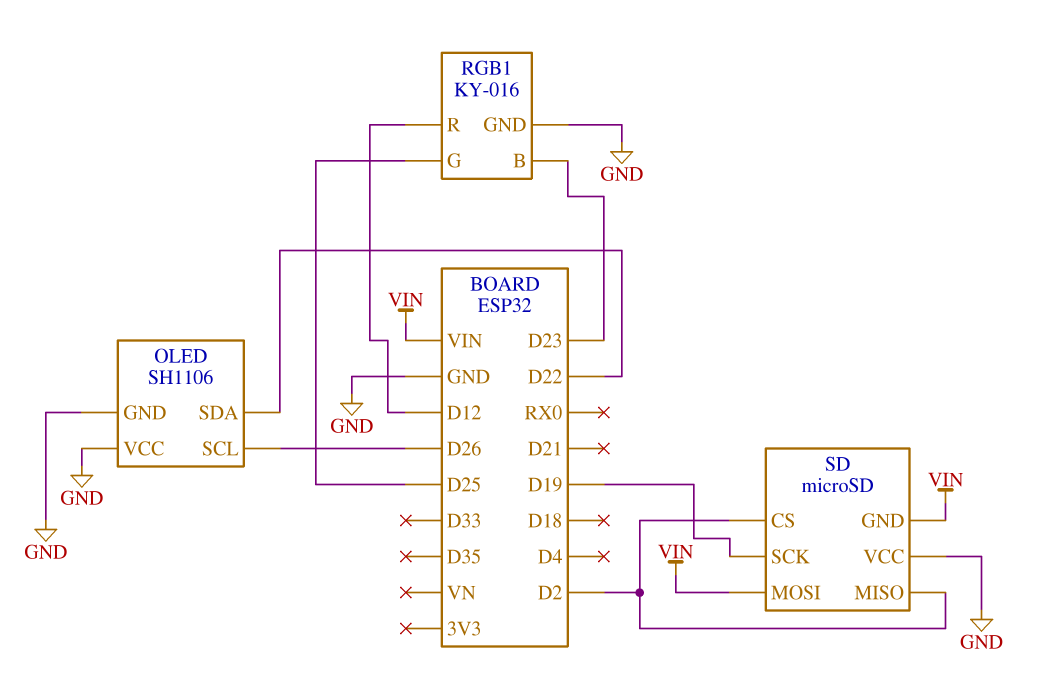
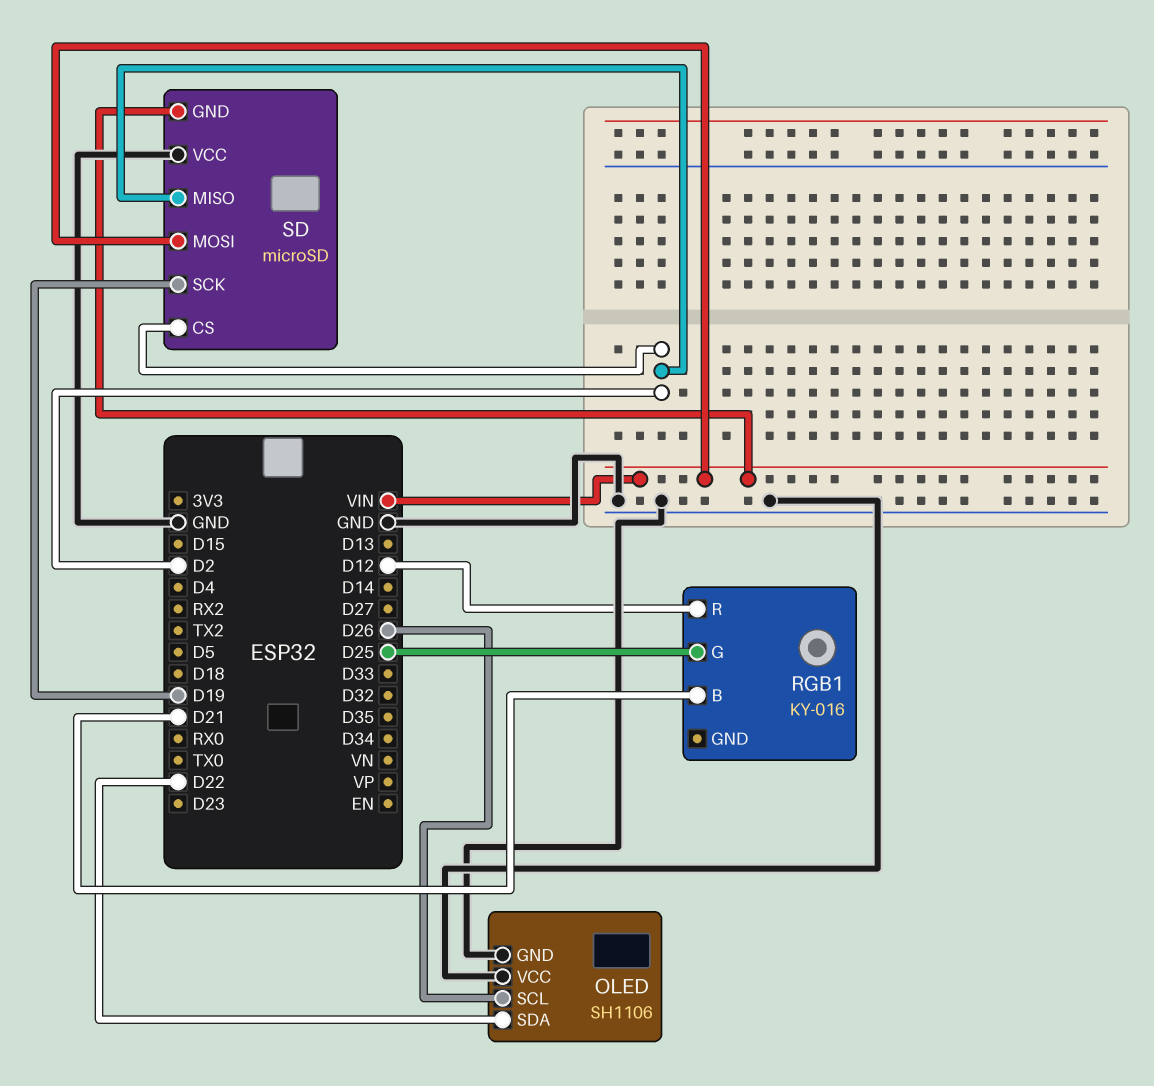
RGB1 pin B: D23 -> D21
RGB1 pin GND: GND -> none

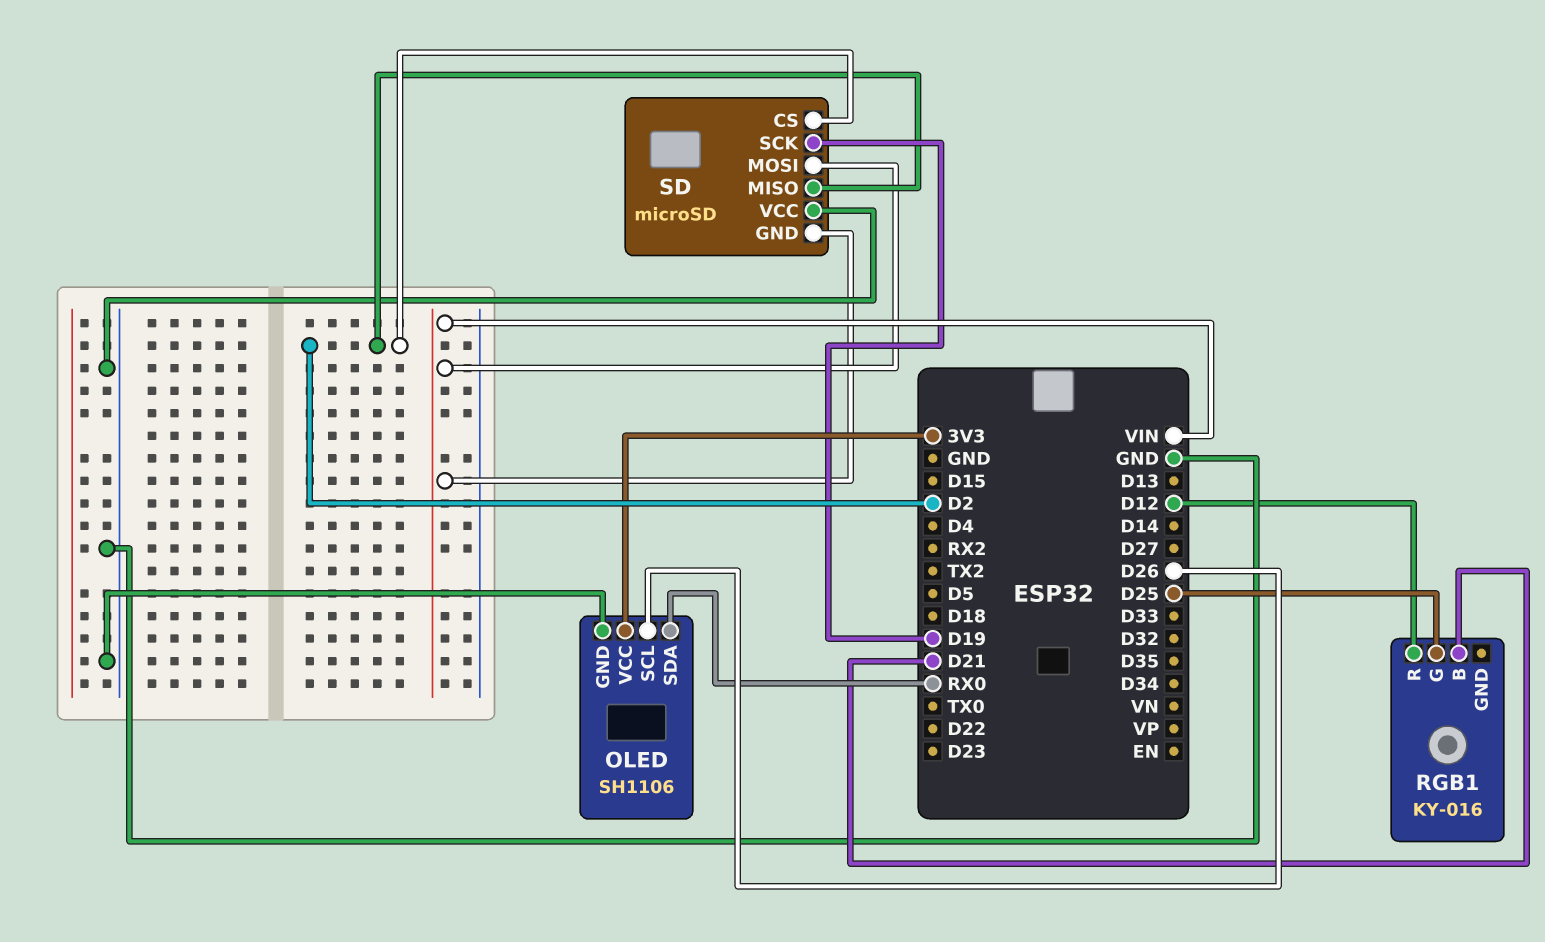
OLED pin SDA: D22 -> RX0
OLED pin VCC: GND -> 3V3

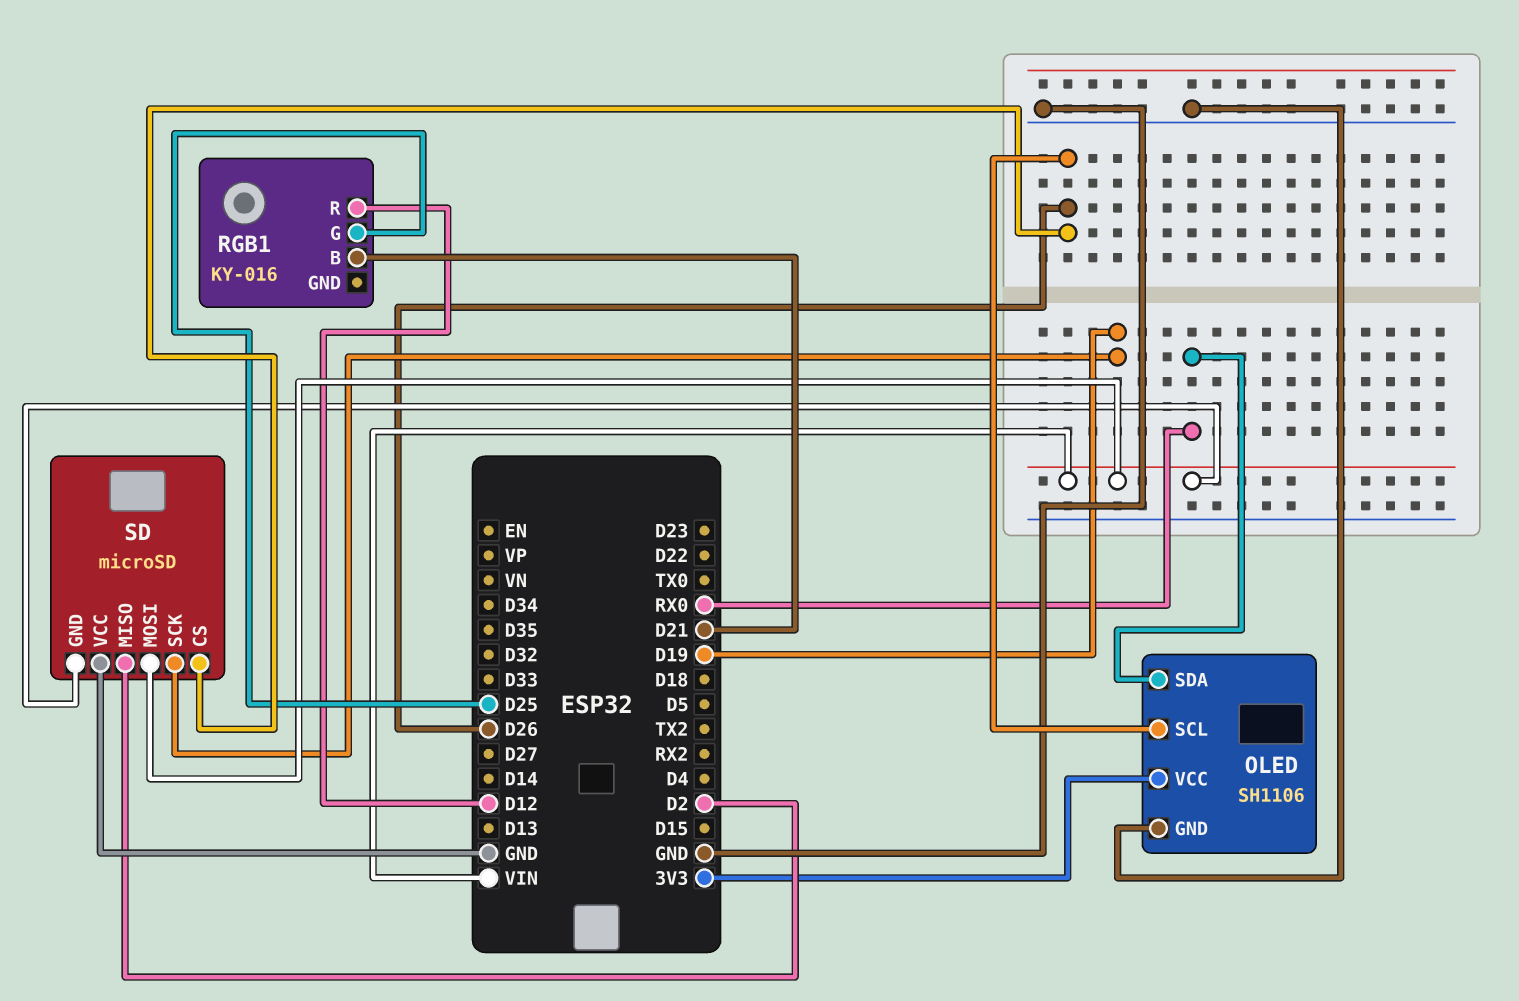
SD pin CS: D2 -> D26

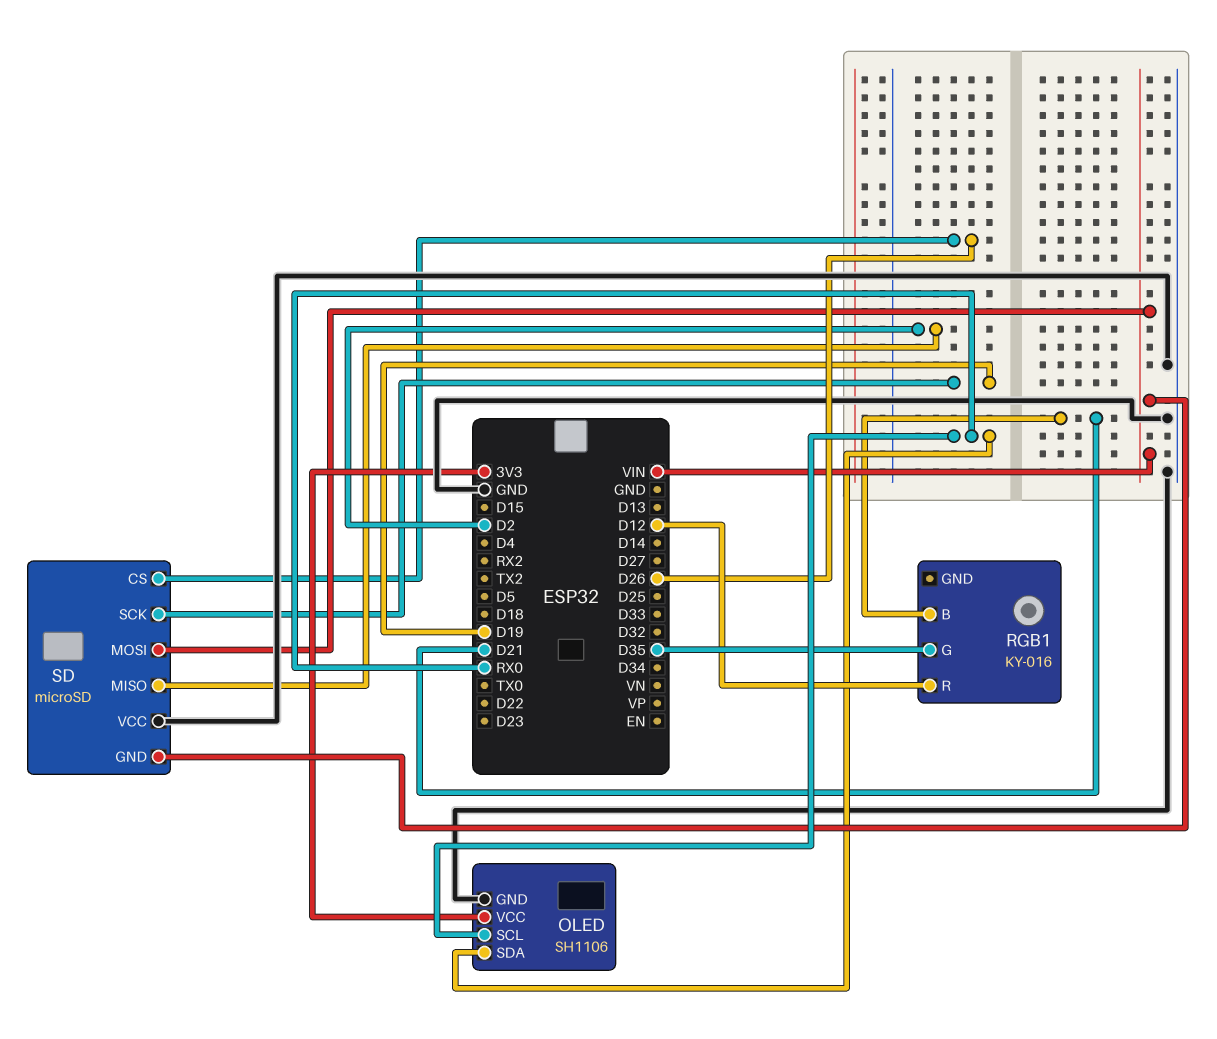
OLED pin SCL: D26 -> RX0
RGB1 pin G: D25 -> D35

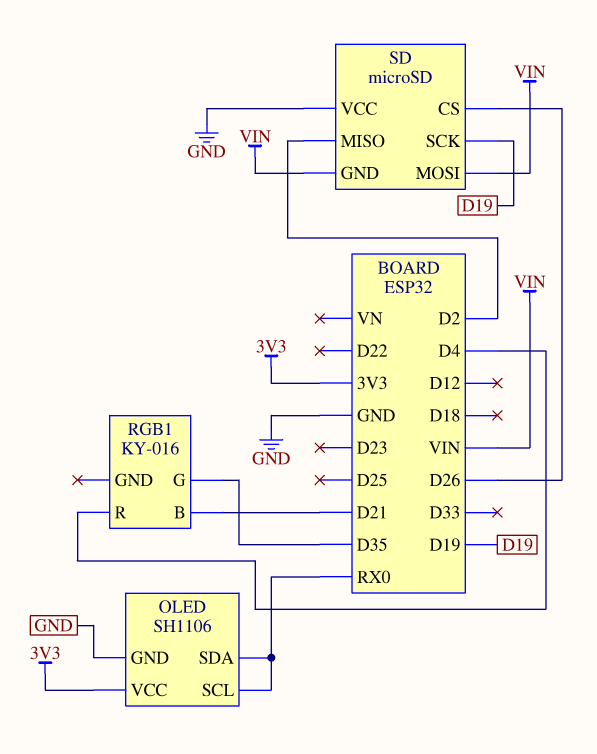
RGB1 pin R: D12 -> D4

